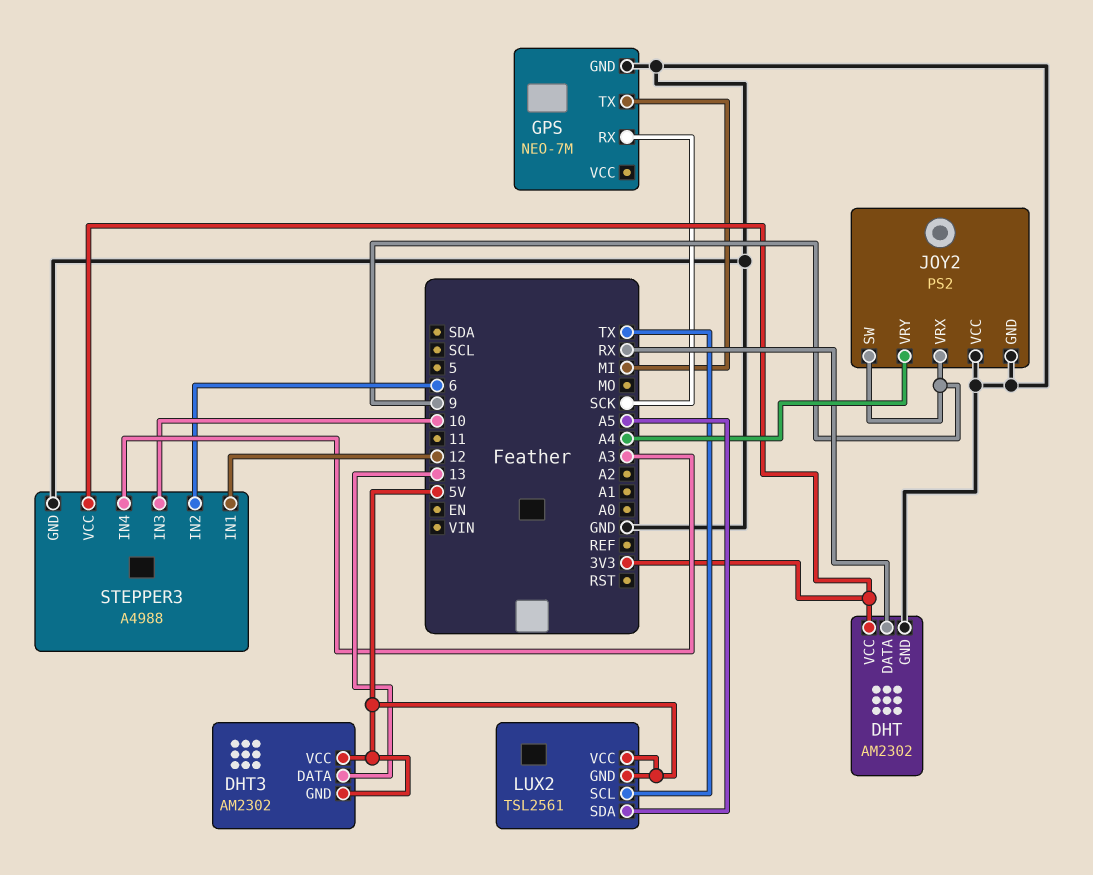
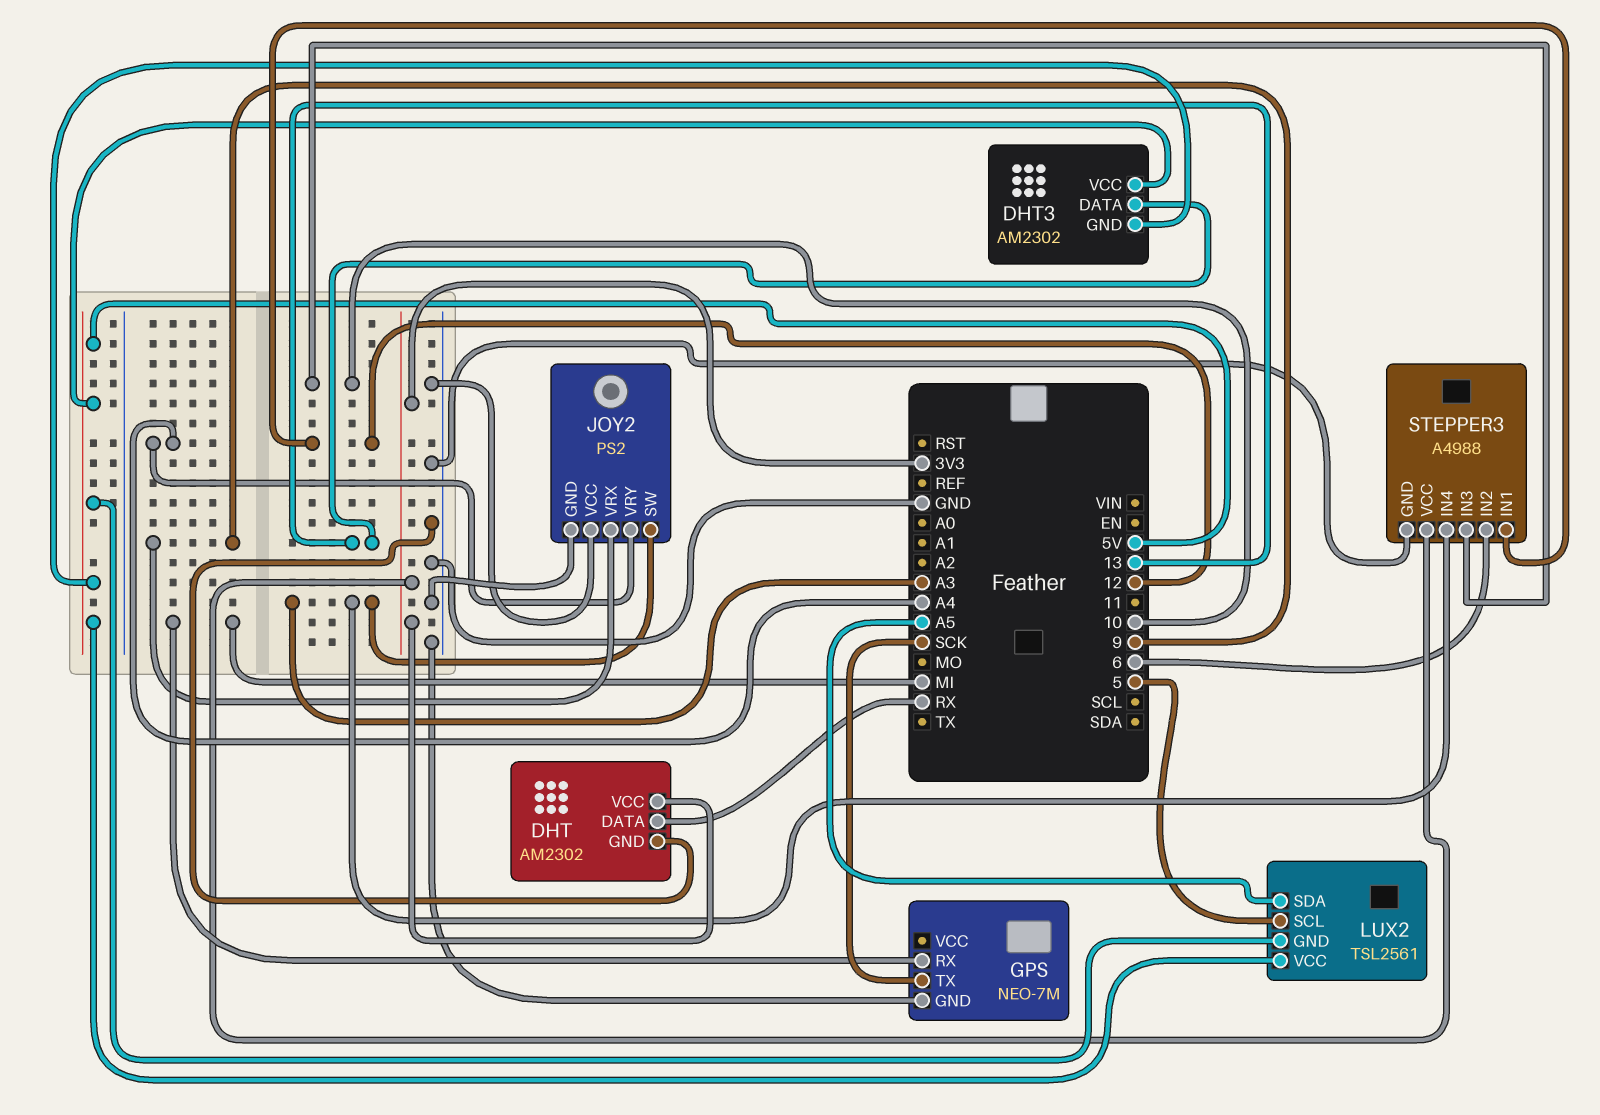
GPS pin RX: SCK -> MI
GPS pin TX: MI -> SCK
JOY2 pin SW: 9 -> A3
LUX2 pin SCL: TX -> 5

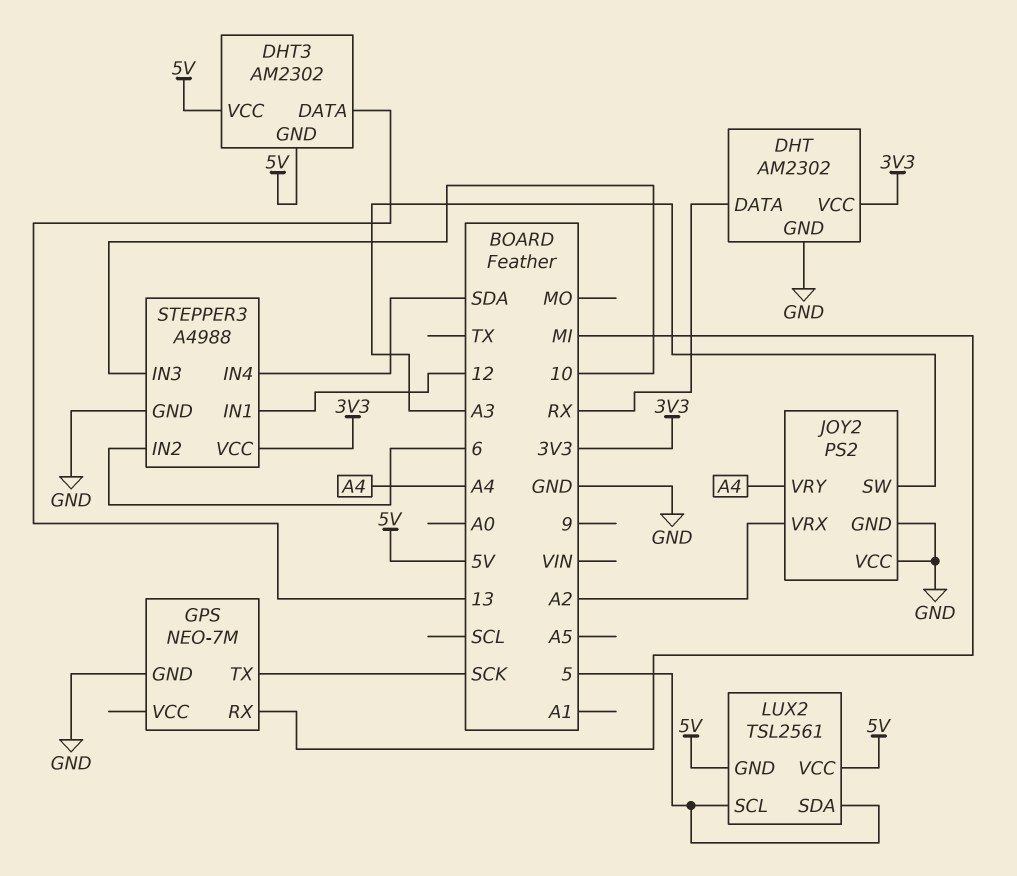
JOY2 pin VRX: 9 -> A2
LUX2 pin SDA: A5 -> 5
STEPPER3 pin IN4: A3 -> SDA

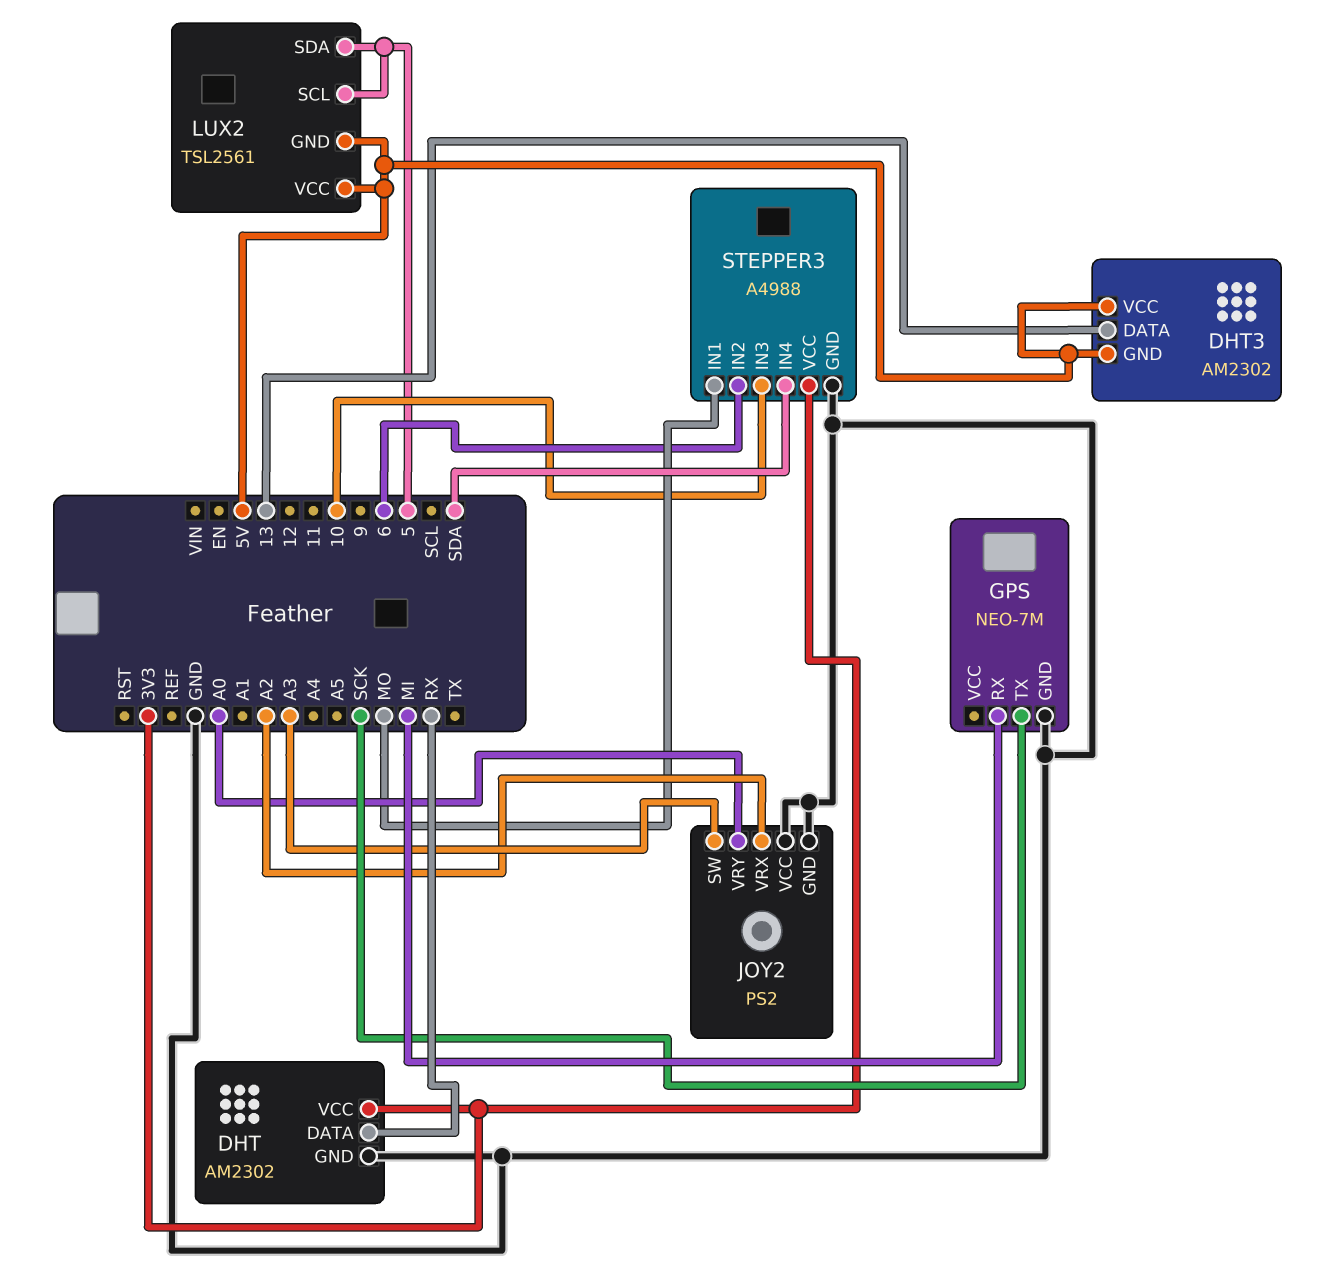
JOY2 pin VRY: A4 -> A0
STEPPER3 pin IN1: 12 -> MO

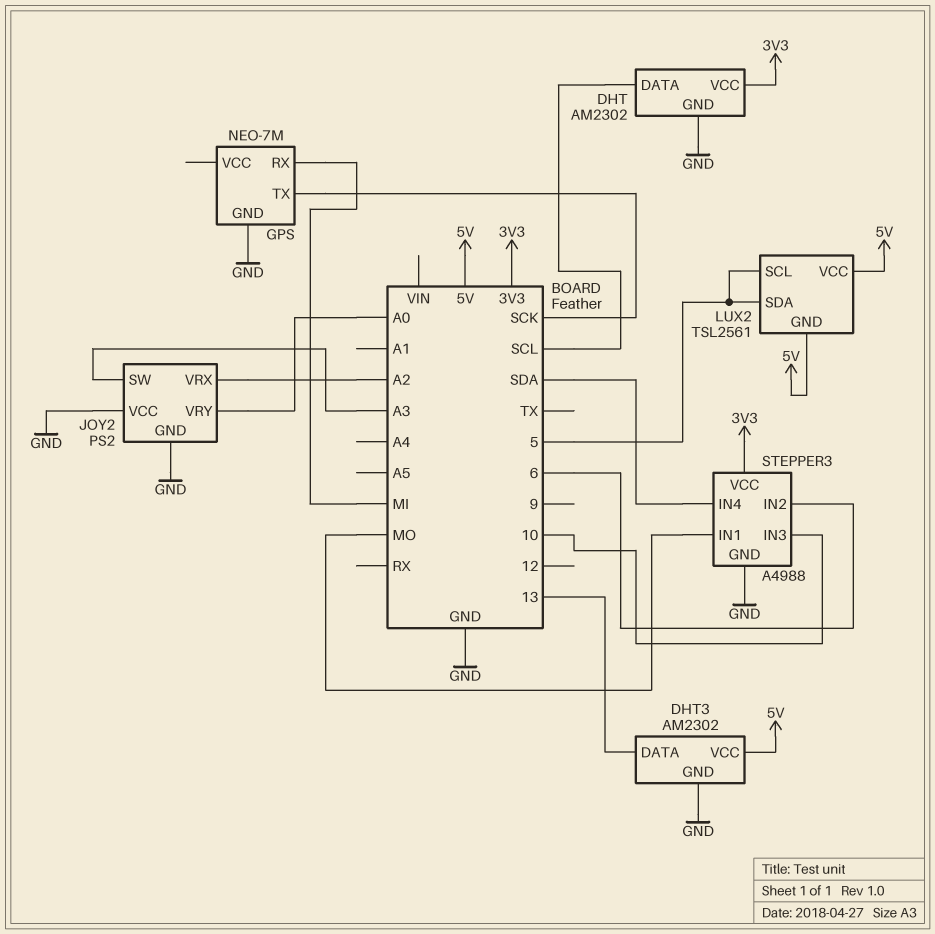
DHT pin DATA: RX -> SCL
DHT3 pin GND: 5V -> GND

